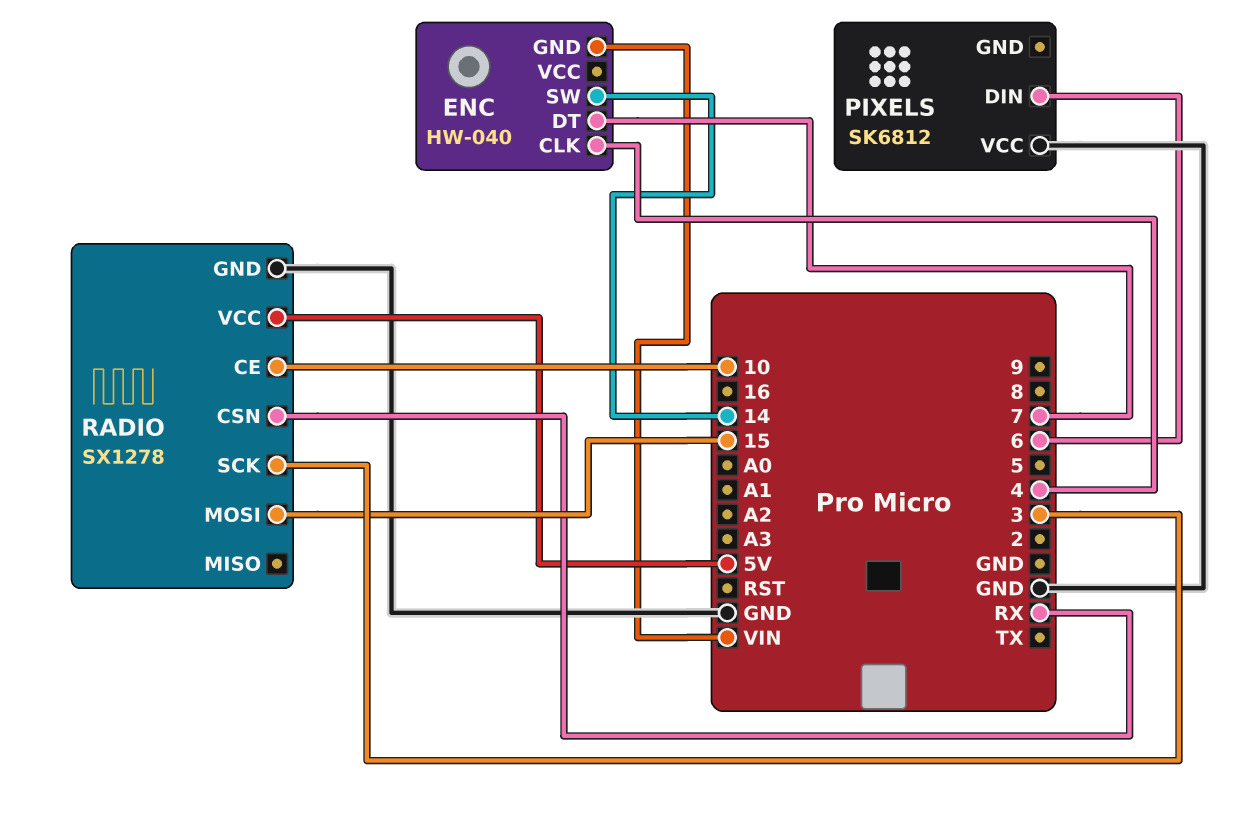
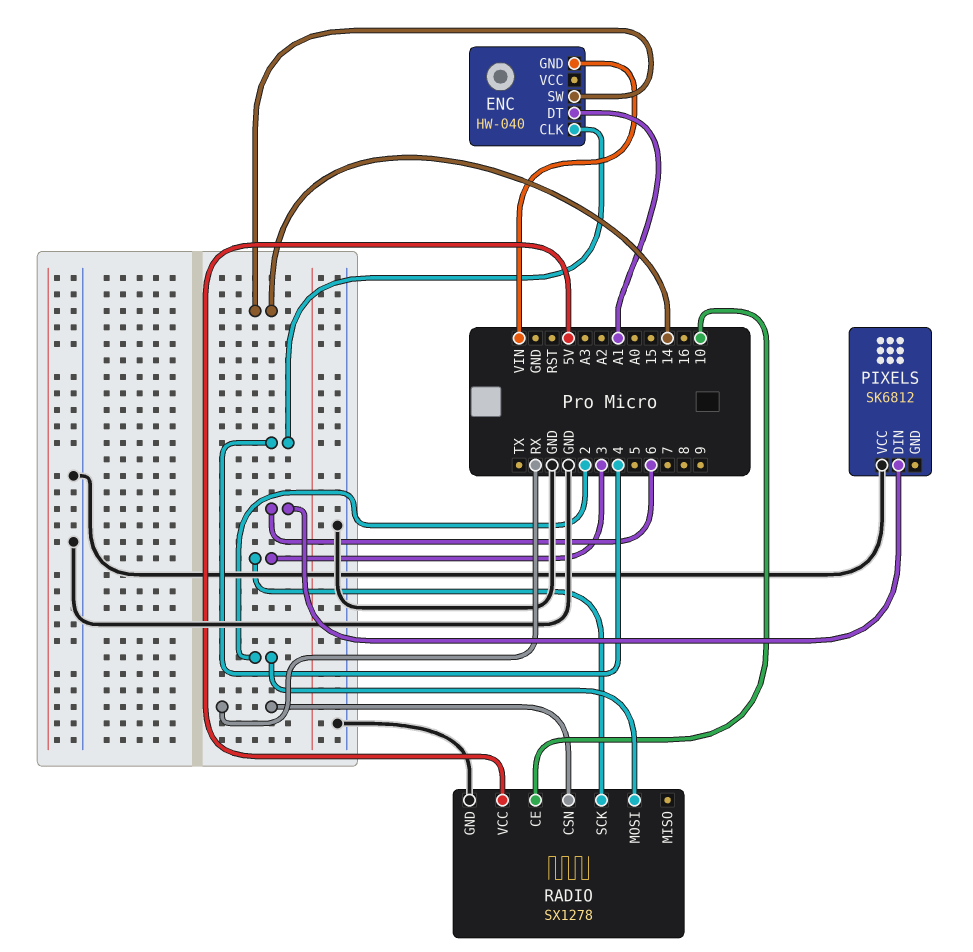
ENC pin DT: 7 -> A1
RADIO pin MOSI: 15 -> 2

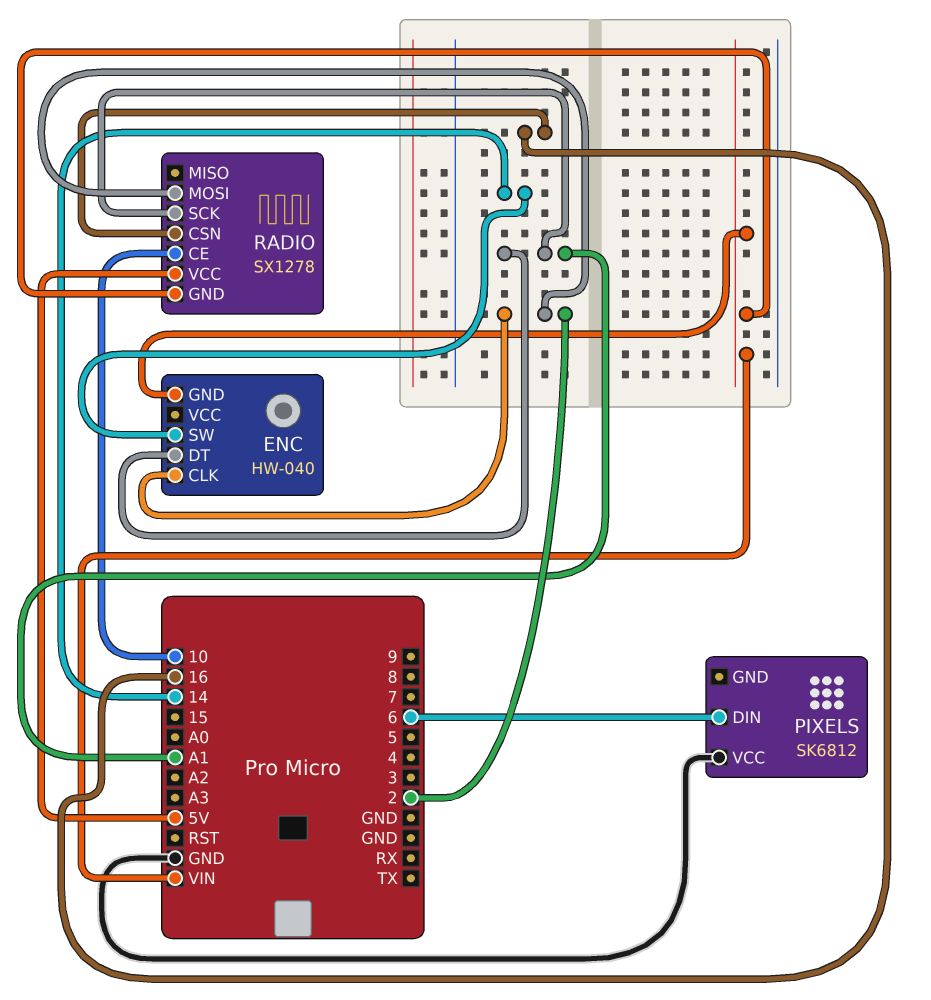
ENC pin CLK: 4 -> 2
RADIO pin CSN: RX -> 16
RADIO pin GND: GND -> VIN
RADIO pin SCK: 3 -> A1

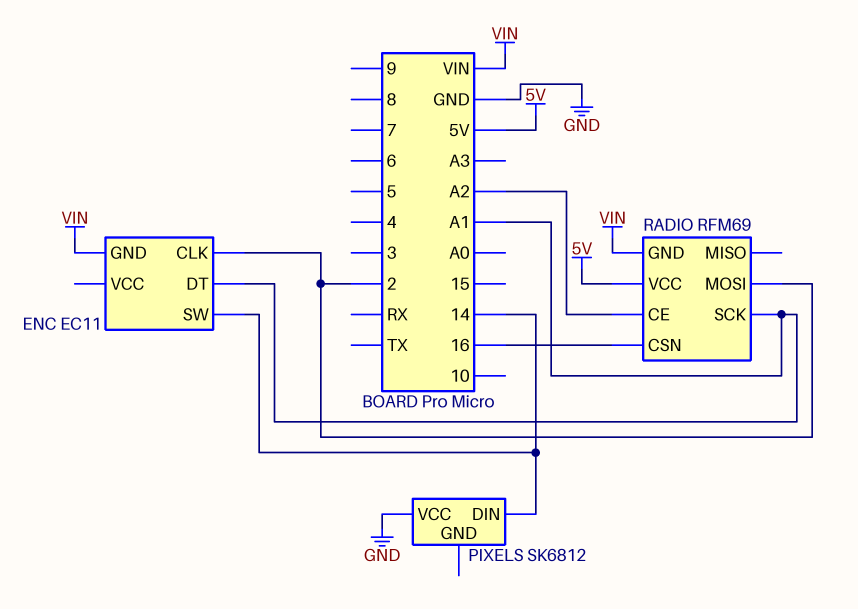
ENC: HW-040 -> EC11
PIXELS pin DIN: 6 -> 14
RADIO: SX1278 -> RFM69
RADIO pin CE: 10 -> A2

